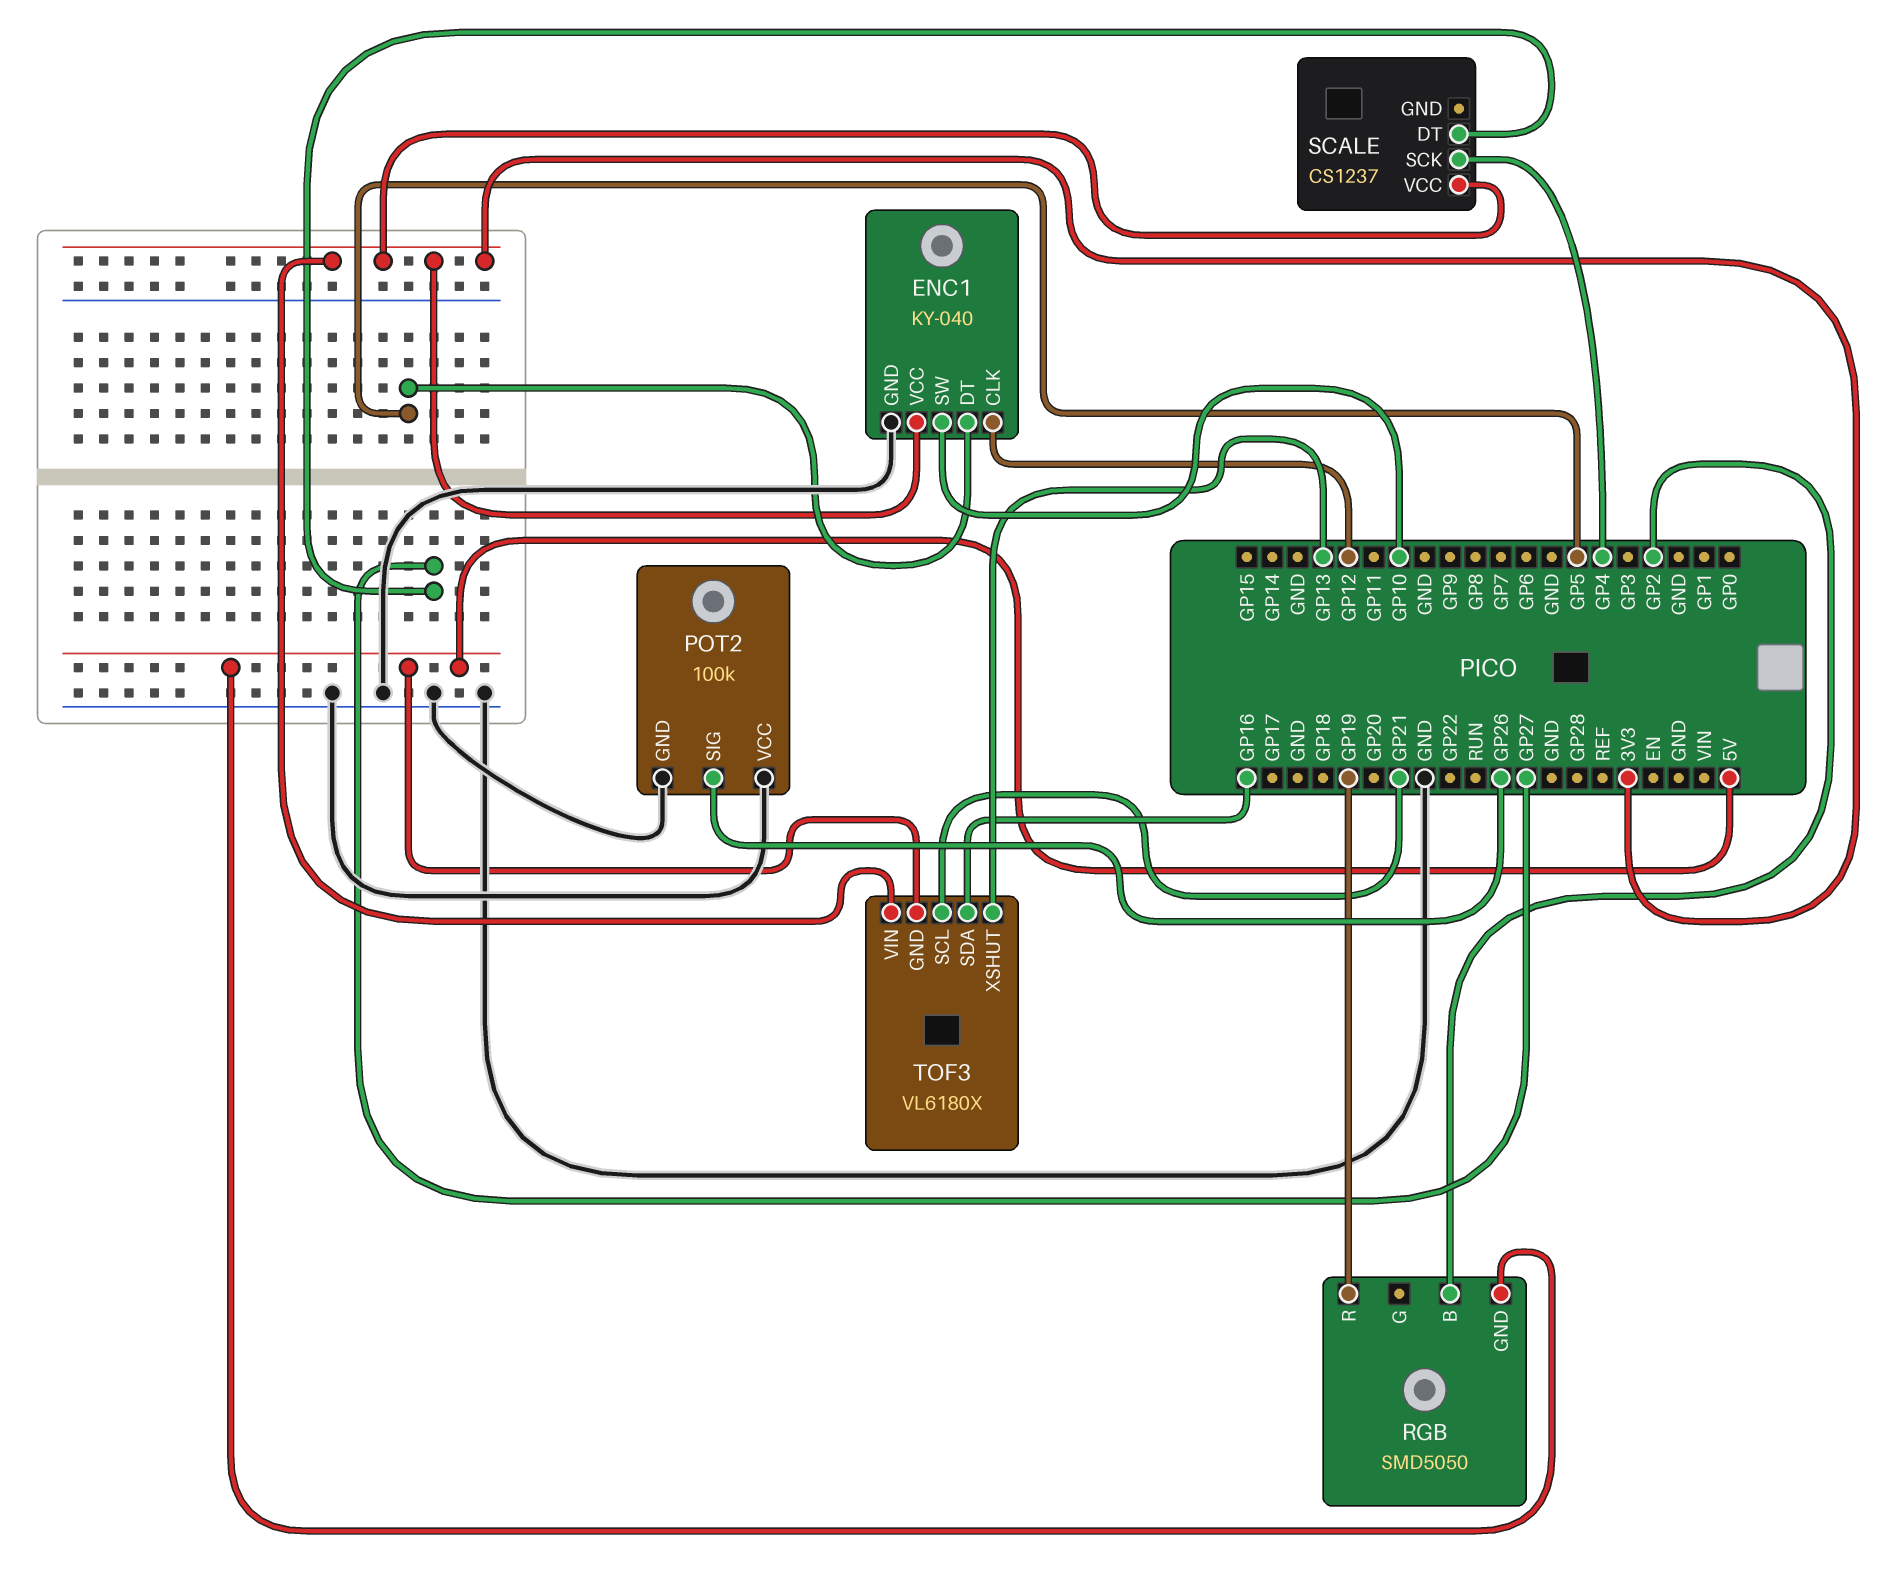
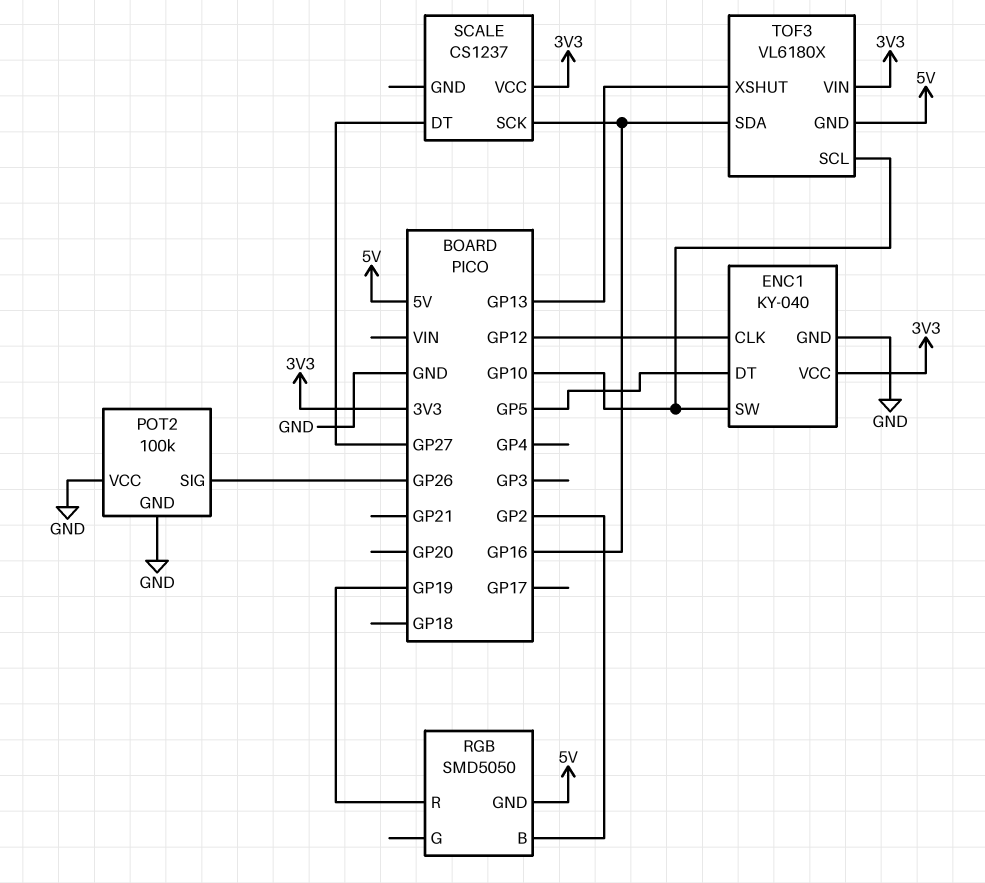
SCALE pin SCK: GP4 -> GP16
TOF3 pin SCL: GP21 -> GP10

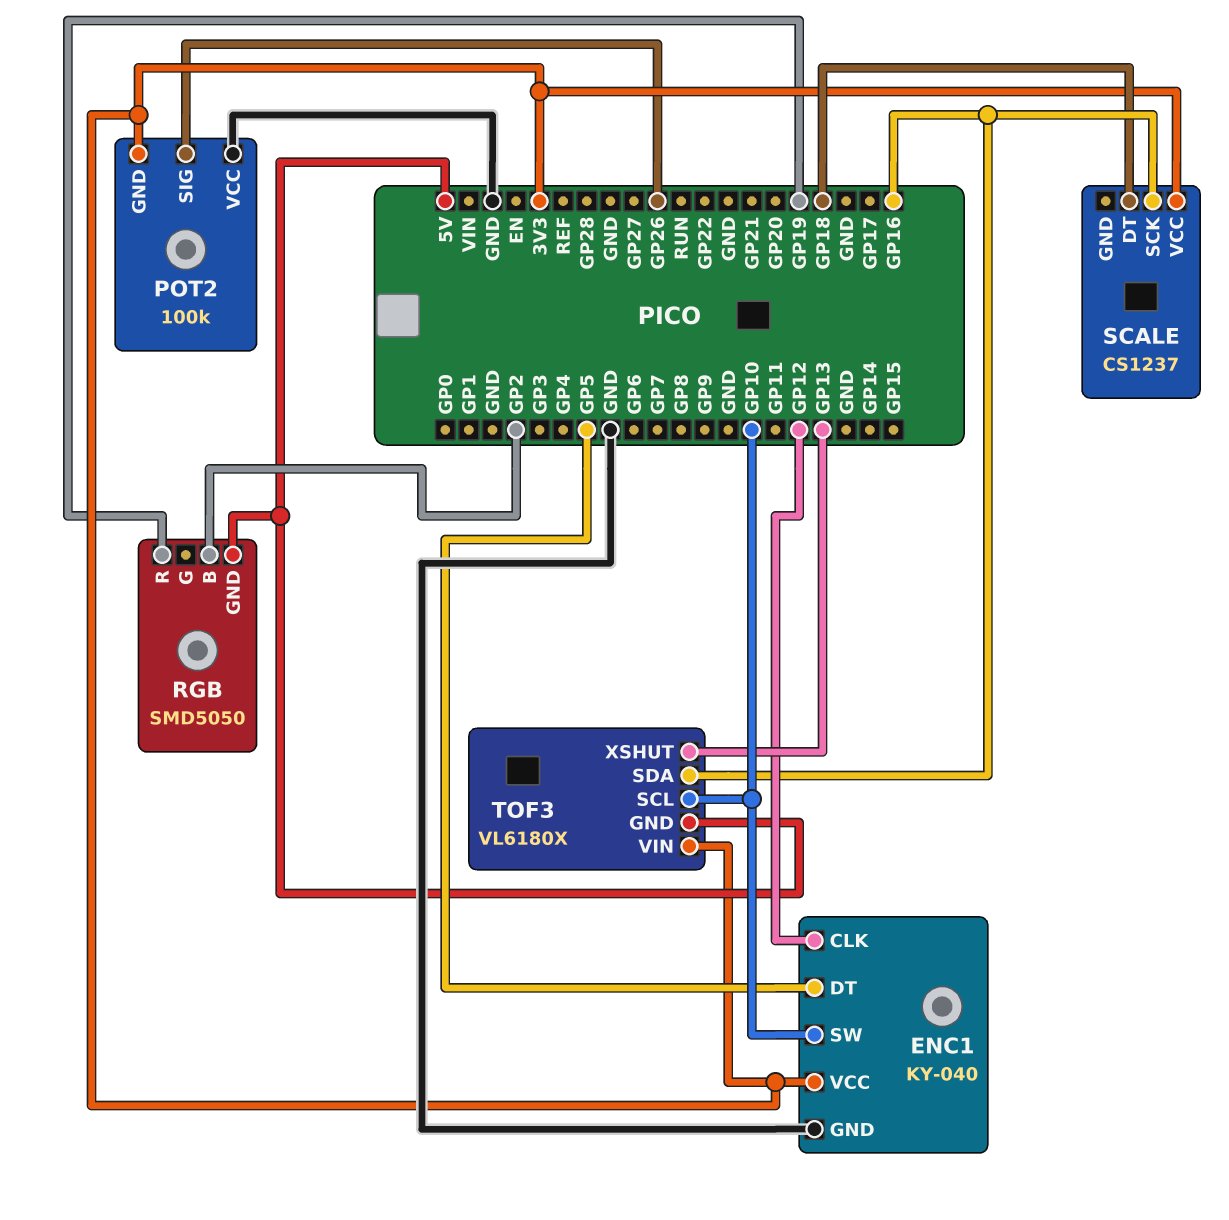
POT2 pin GND: GND -> 3V3
SCALE pin DT: GP27 -> GP18

